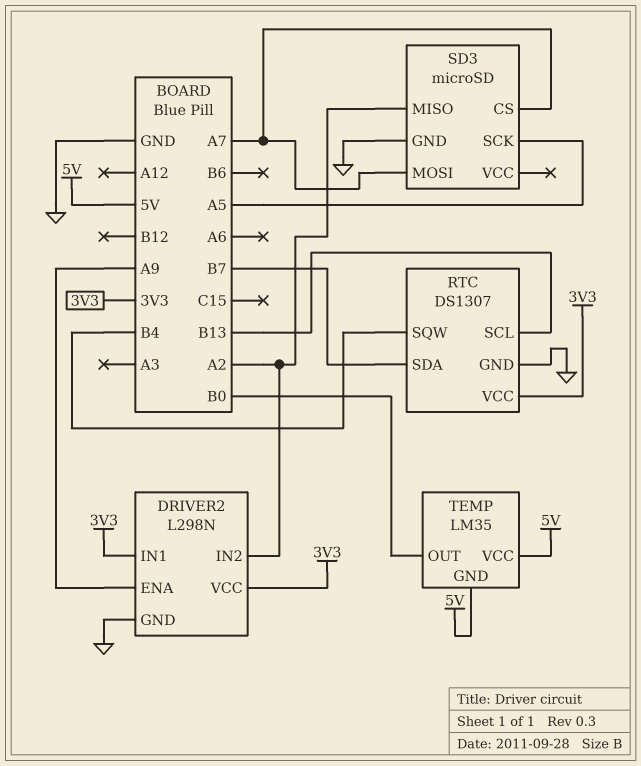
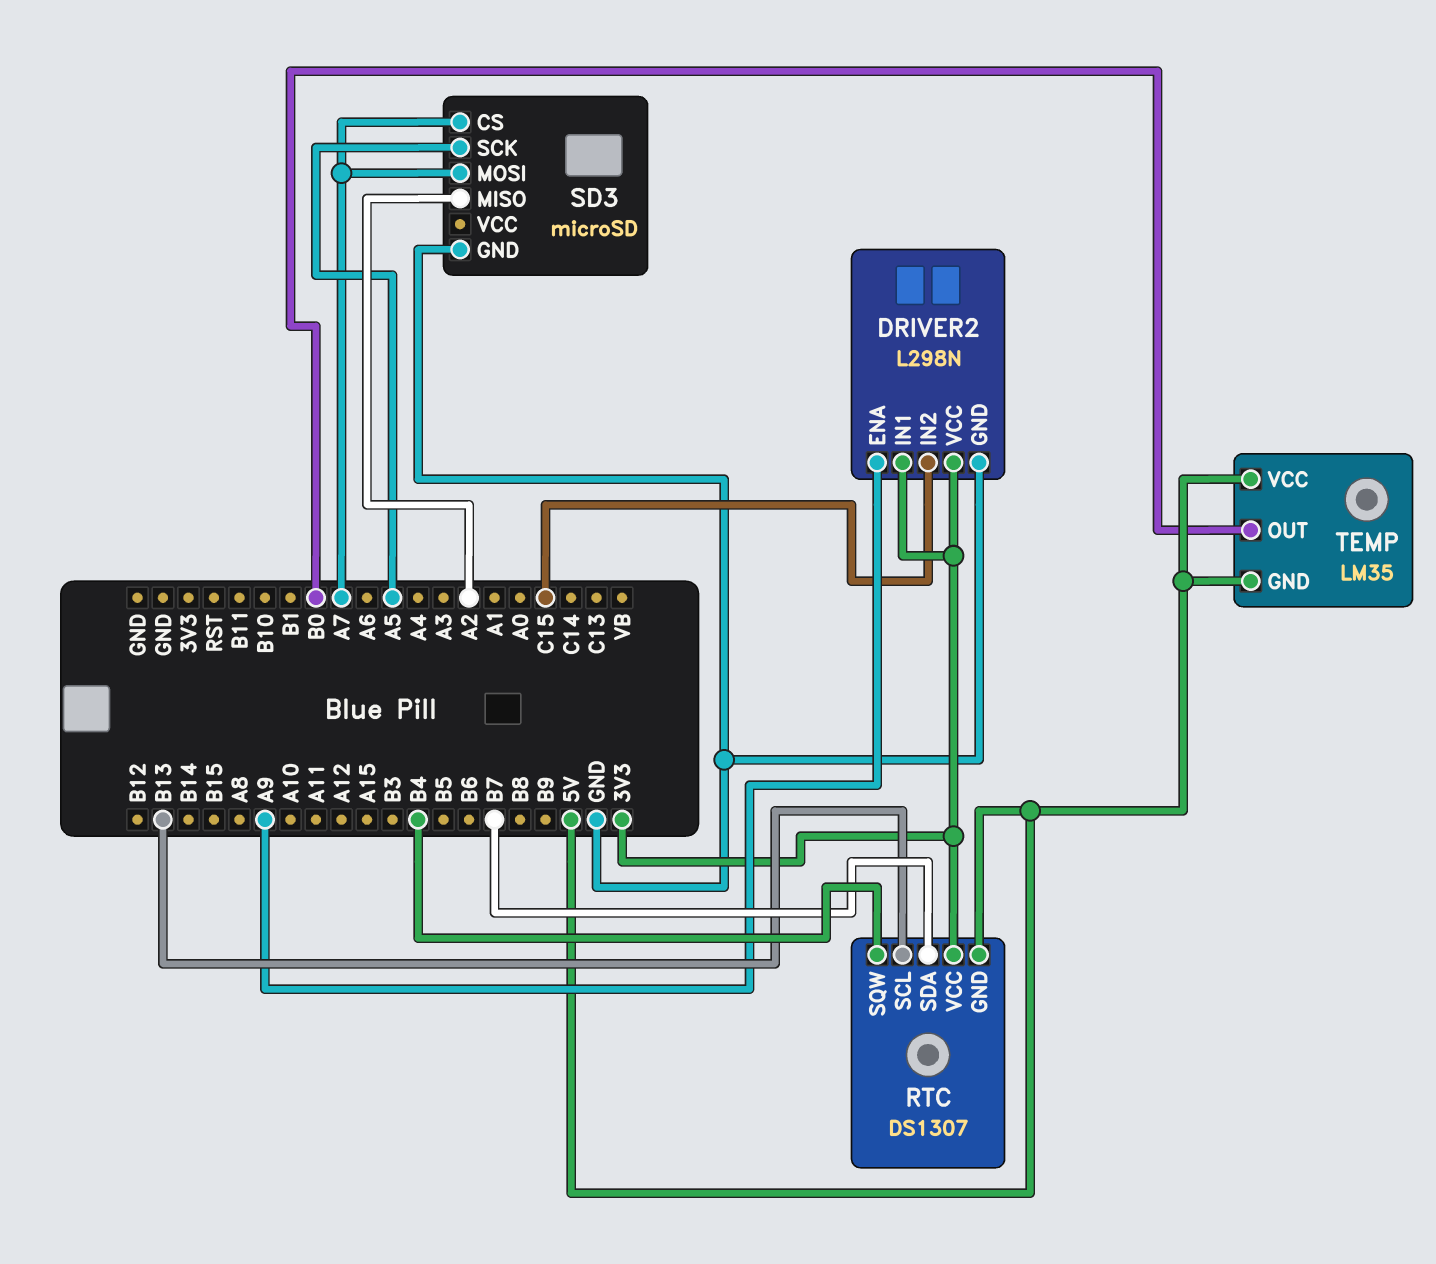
DRIVER2 pin IN2: A2 -> C15
RTC pin GND: GND -> 5V

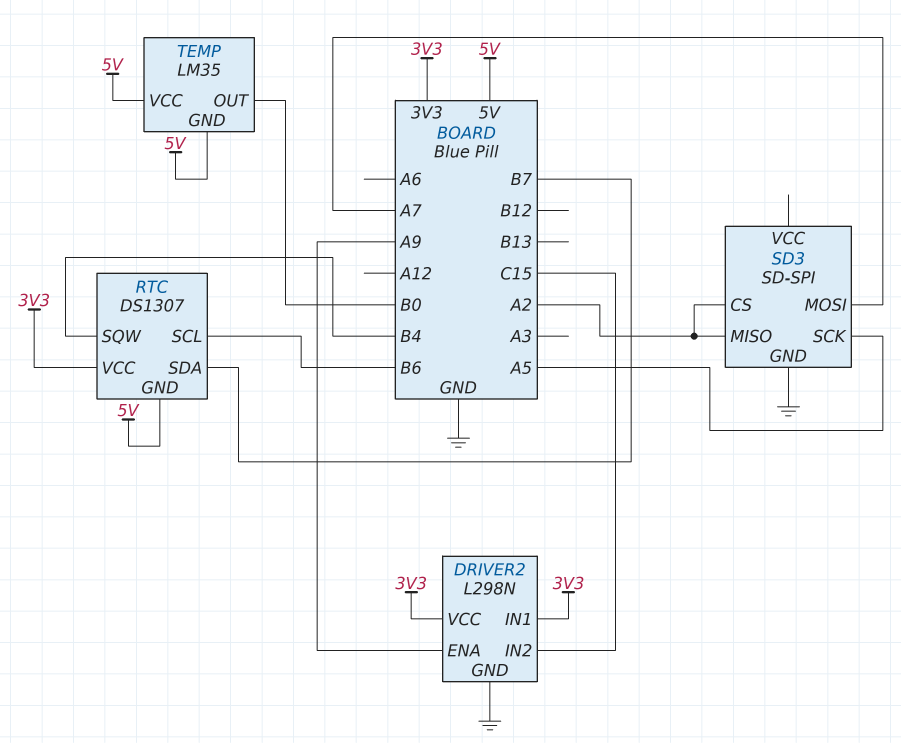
RTC pin SCL: B13 -> B6
SD3: microSD -> SD-SPI
SD3 pin CS: A7 -> A2

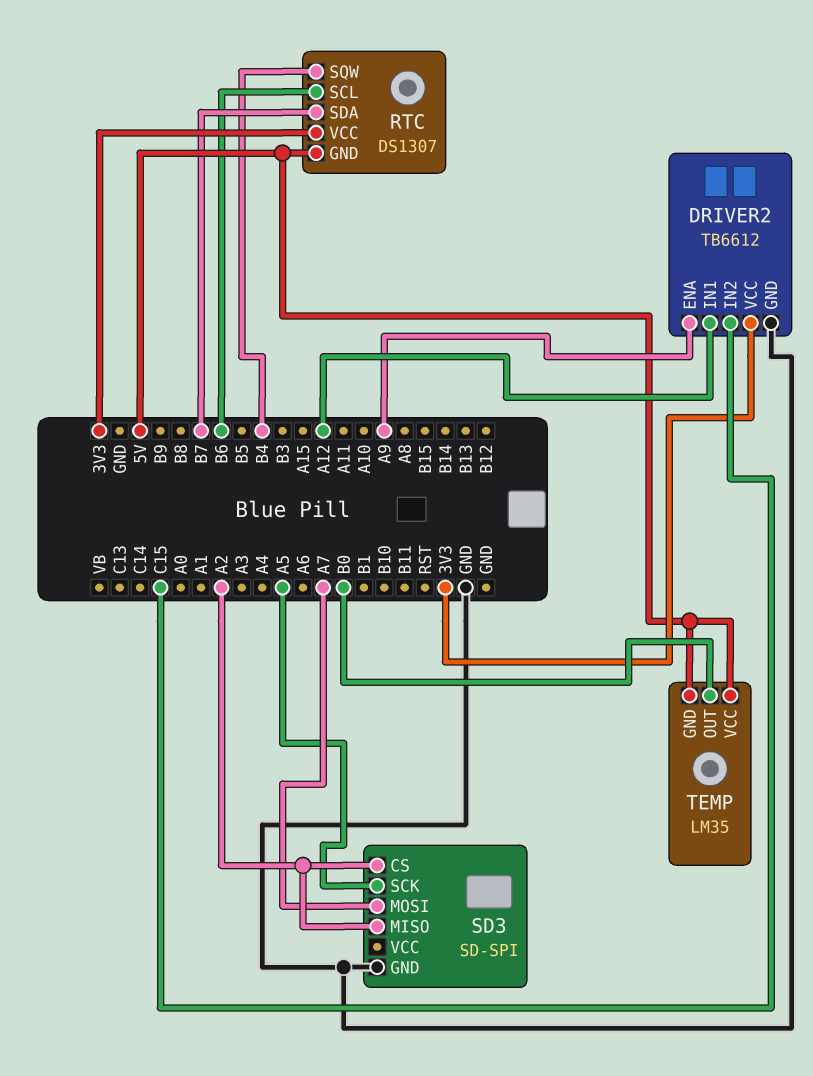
DRIVER2: L298N -> TB6612
DRIVER2 pin IN1: 3V3 -> A12

